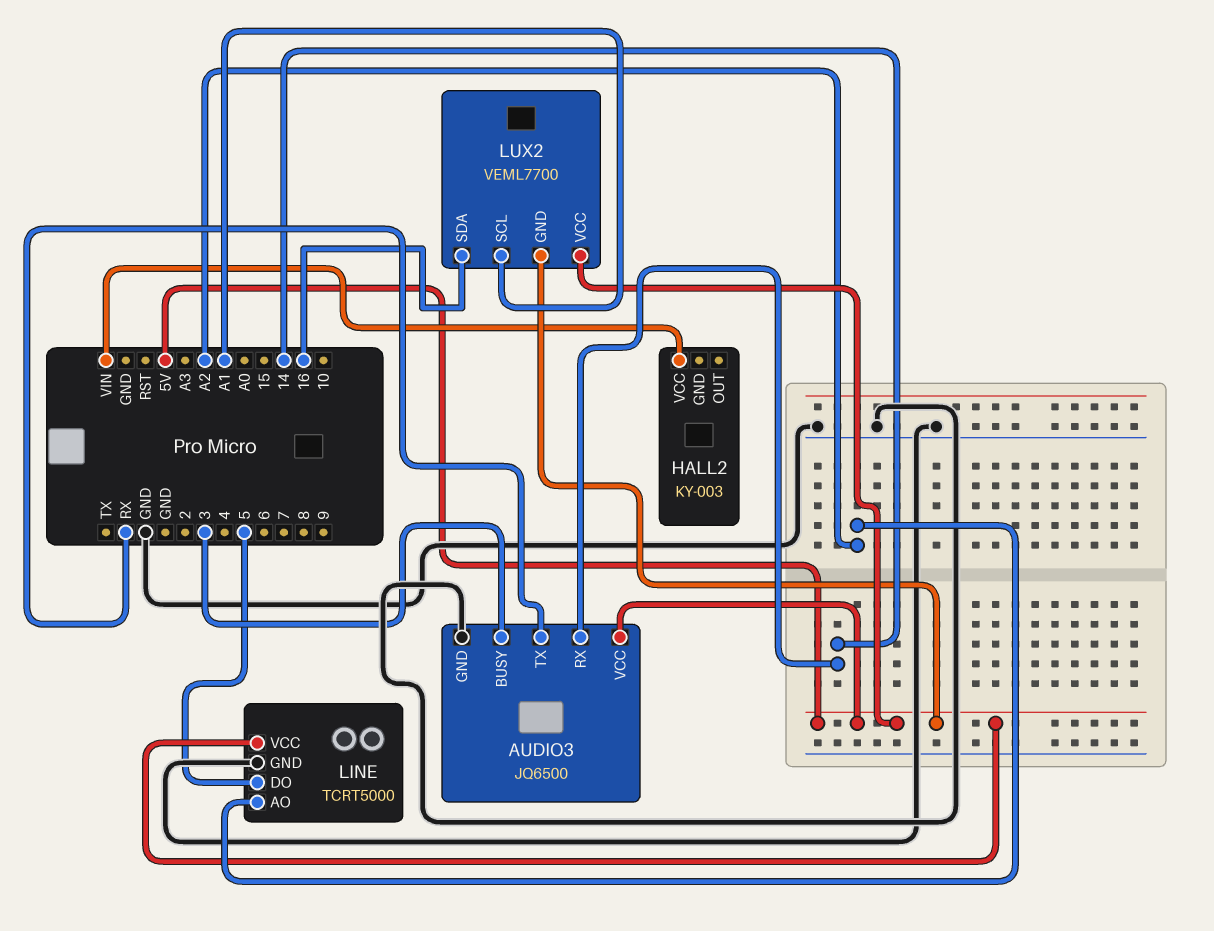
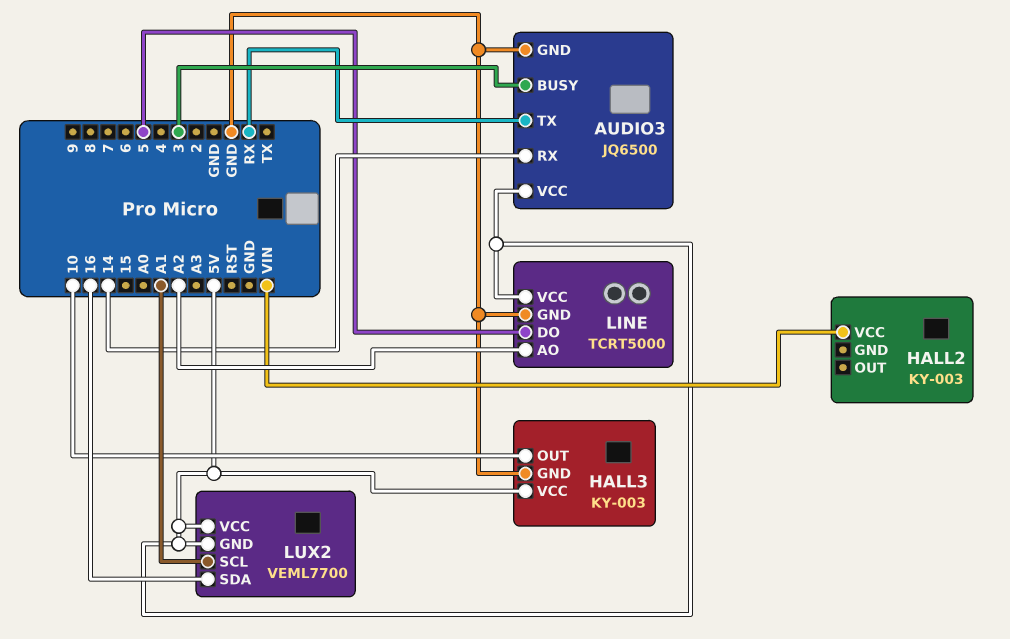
HALL3: none -> KY-003
HALL3 pin GND: none -> GND
HALL3 pin OUT: none -> 10
HALL3 pin VCC: none -> 5V

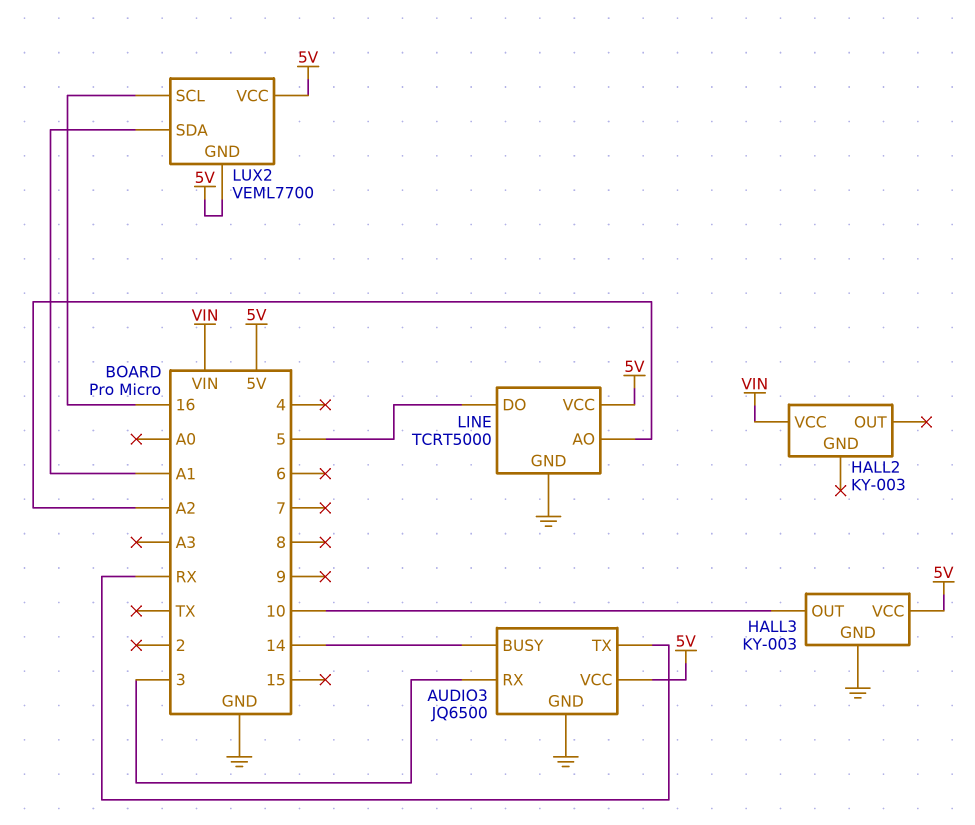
AUDIO3 pin BUSY: 3 -> 14
AUDIO3 pin RX: 14 -> 3
LUX2 pin SCL: A1 -> 16
LUX2 pin SDA: 16 -> A1

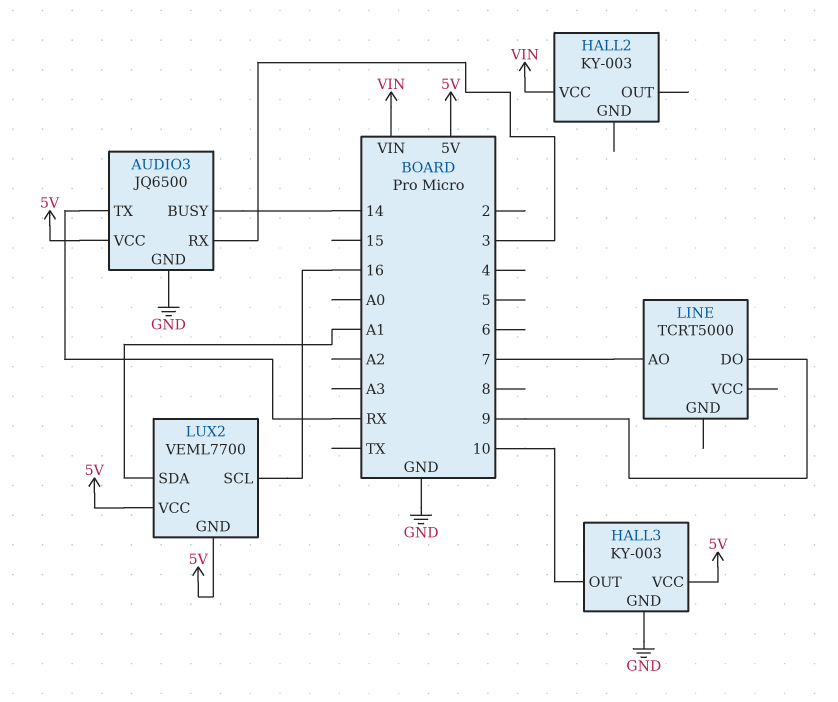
LINE pin AO: A2 -> 7
LINE pin DO: 5 -> 9
LINE pin GND: GND -> none
LINE pin VCC: 5V -> none

